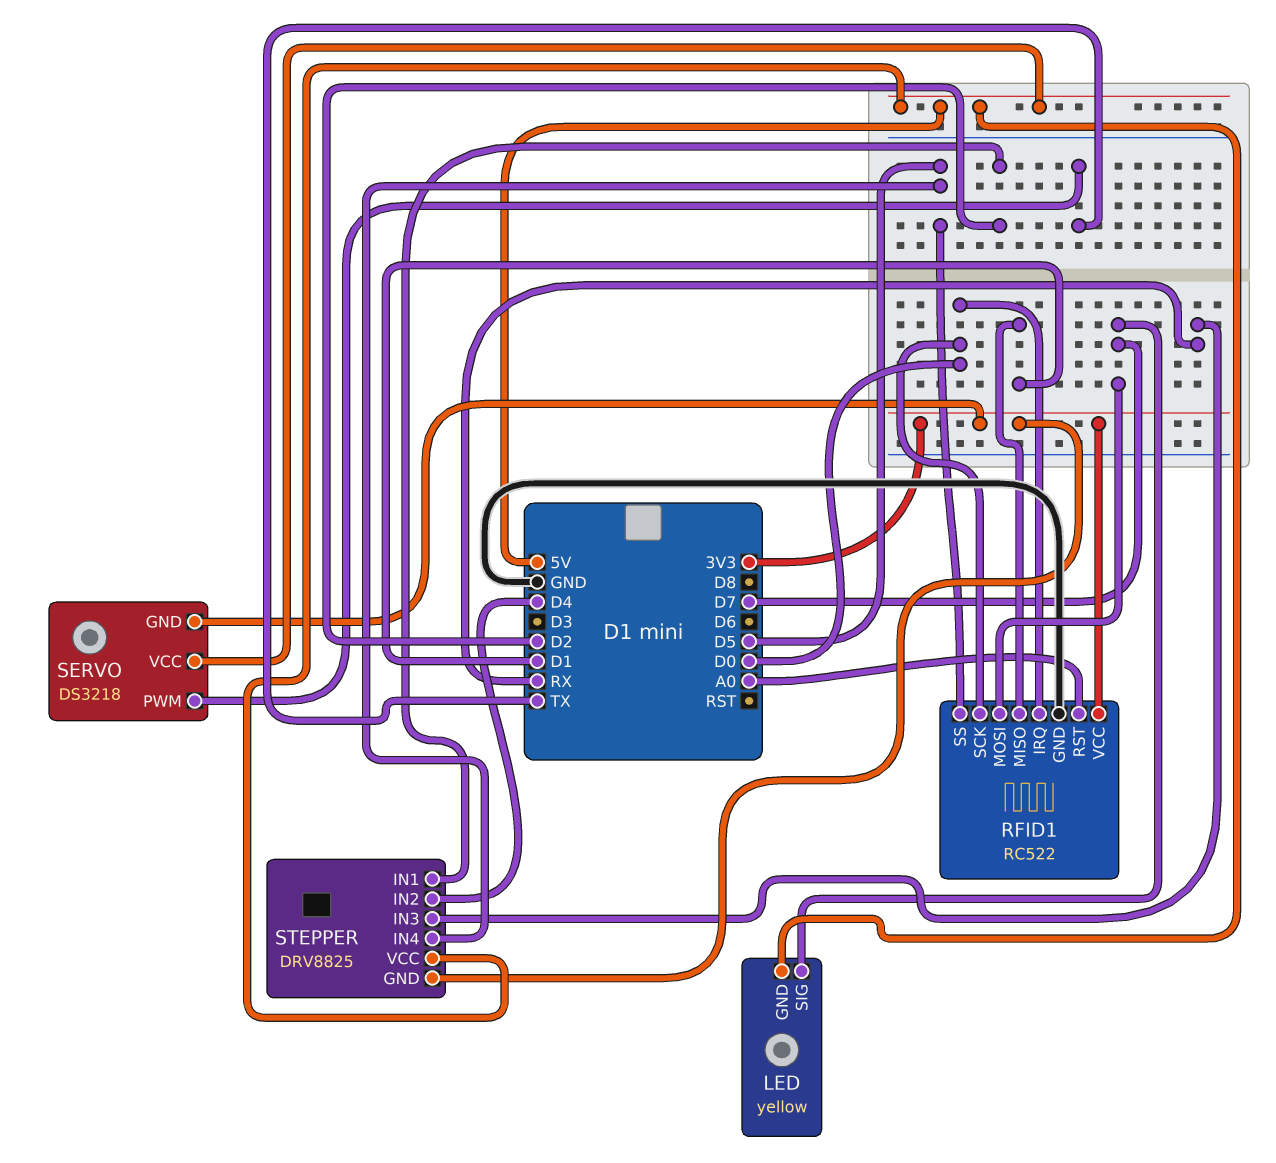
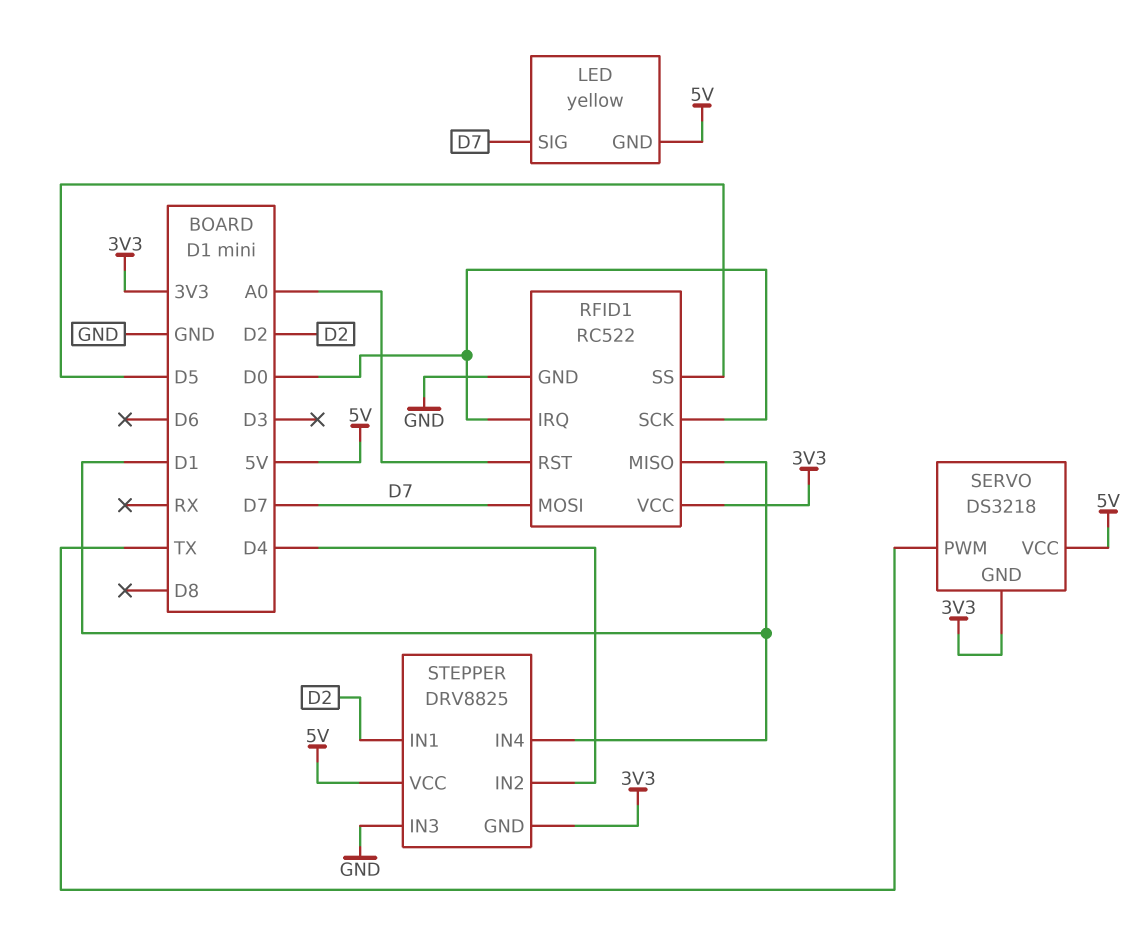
STEPPER pin IN3: RX -> GND
STEPPER pin IN4: D5 -> D1

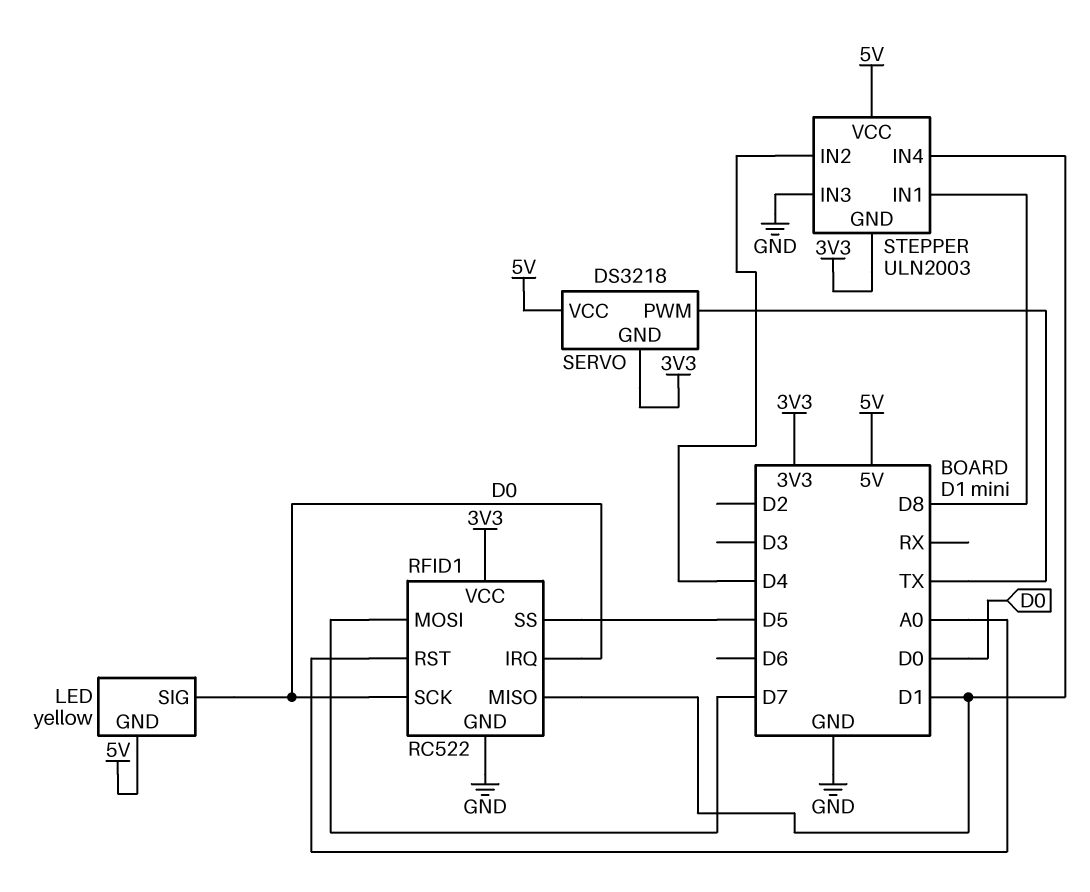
LED pin SIG: D7 -> D0
STEPPER: DRV8825 -> ULN2003
STEPPER pin IN1: D2 -> D8

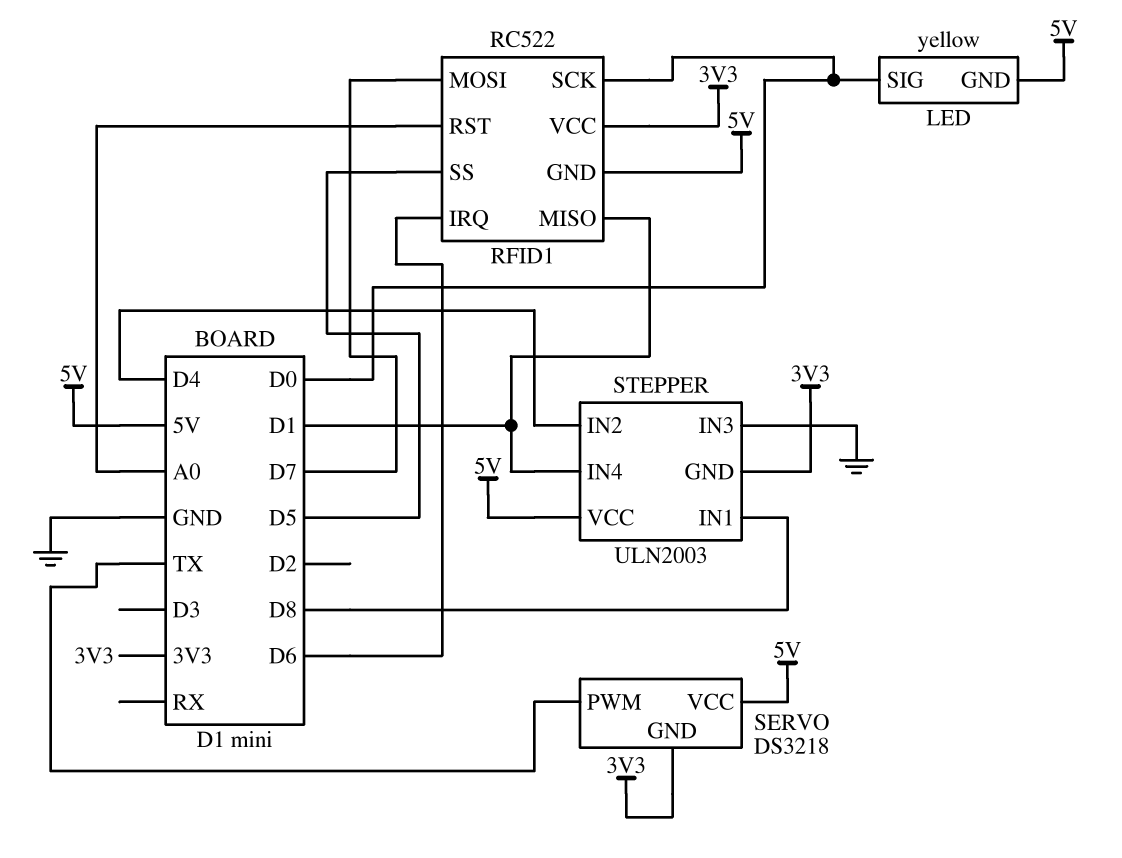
RFID1 pin GND: GND -> 5V
RFID1 pin IRQ: D0 -> D6

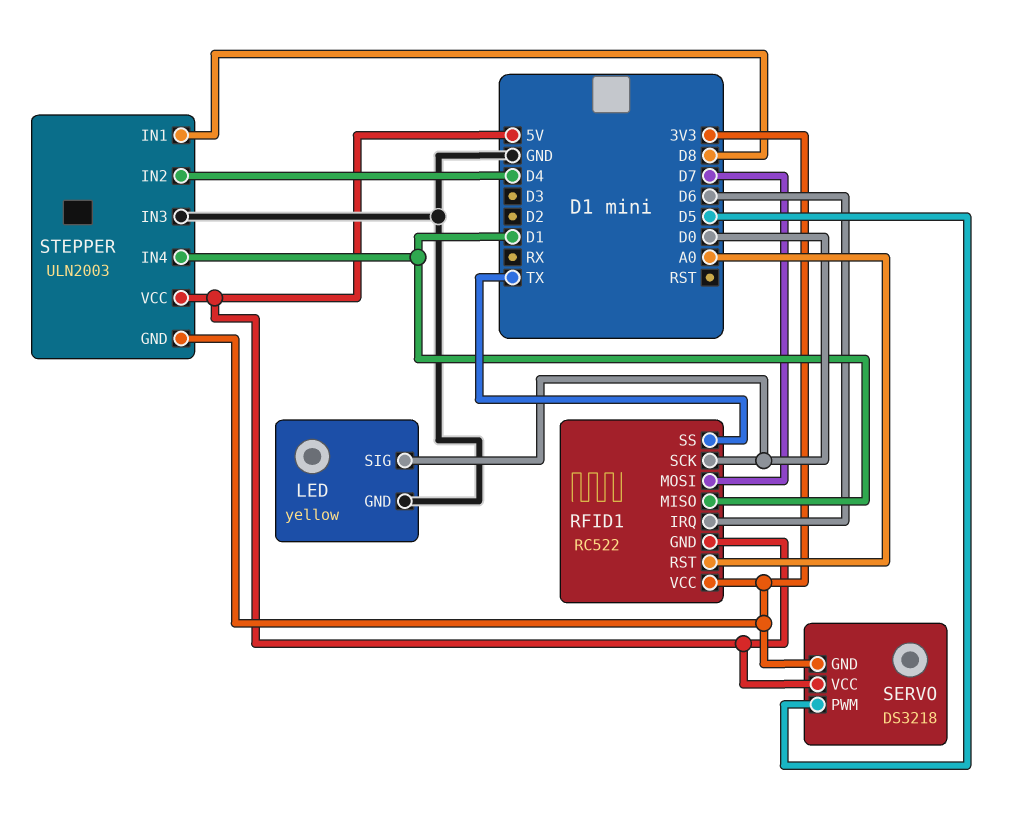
LED pin GND: 5V -> GND
RFID1 pin SS: D5 -> TX
SERVO pin PWM: TX -> D5

